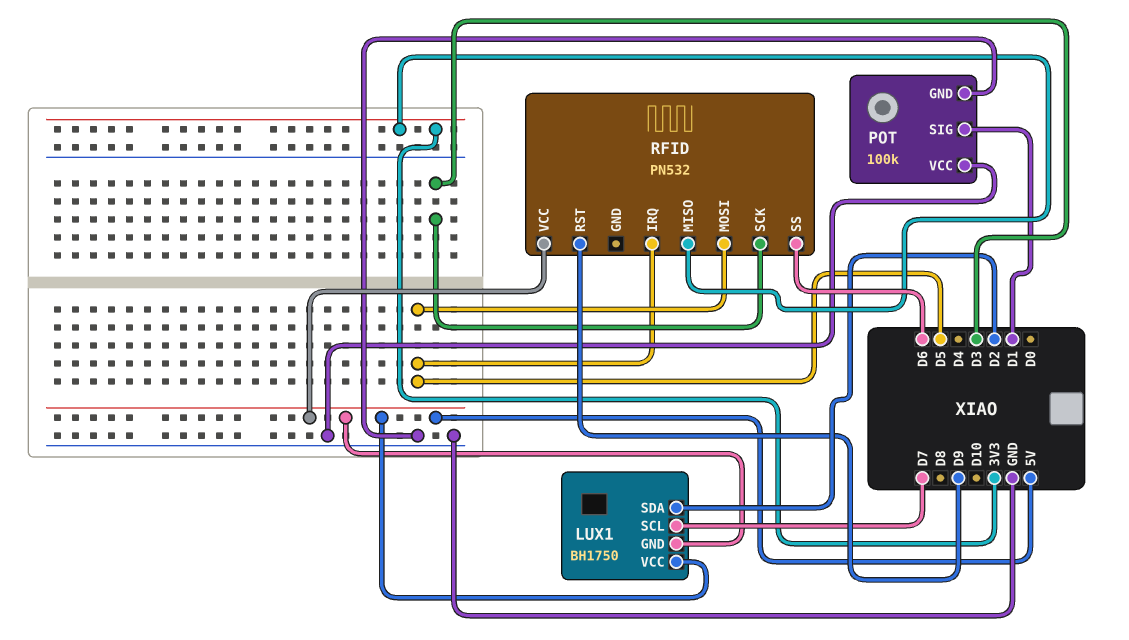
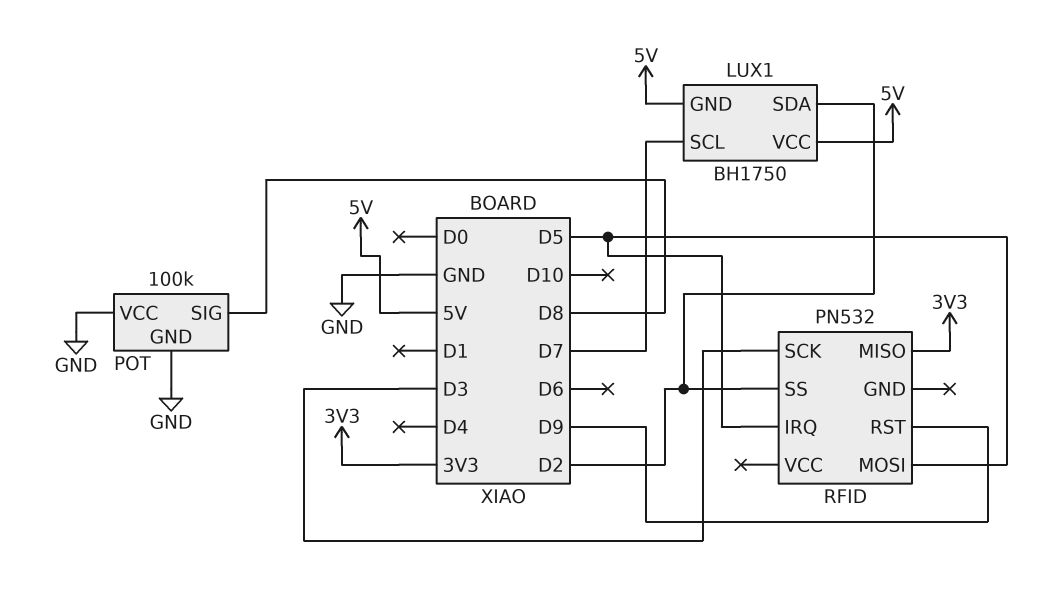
POT pin SIG: D1 -> D8
RFID pin SS: D6 -> D2
RFID pin VCC: 5V -> none

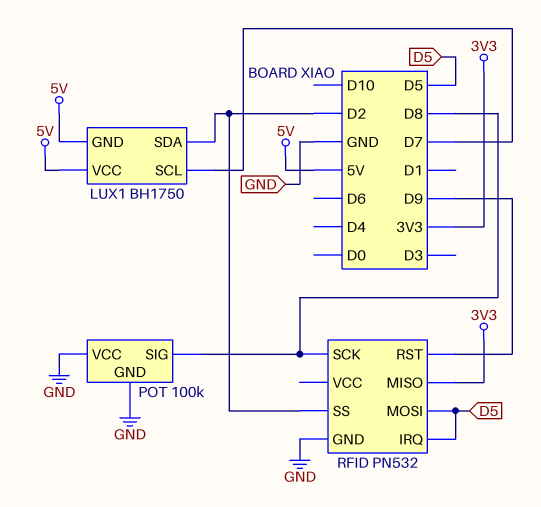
RFID pin GND: none -> GND
RFID pin SCK: D3 -> D8

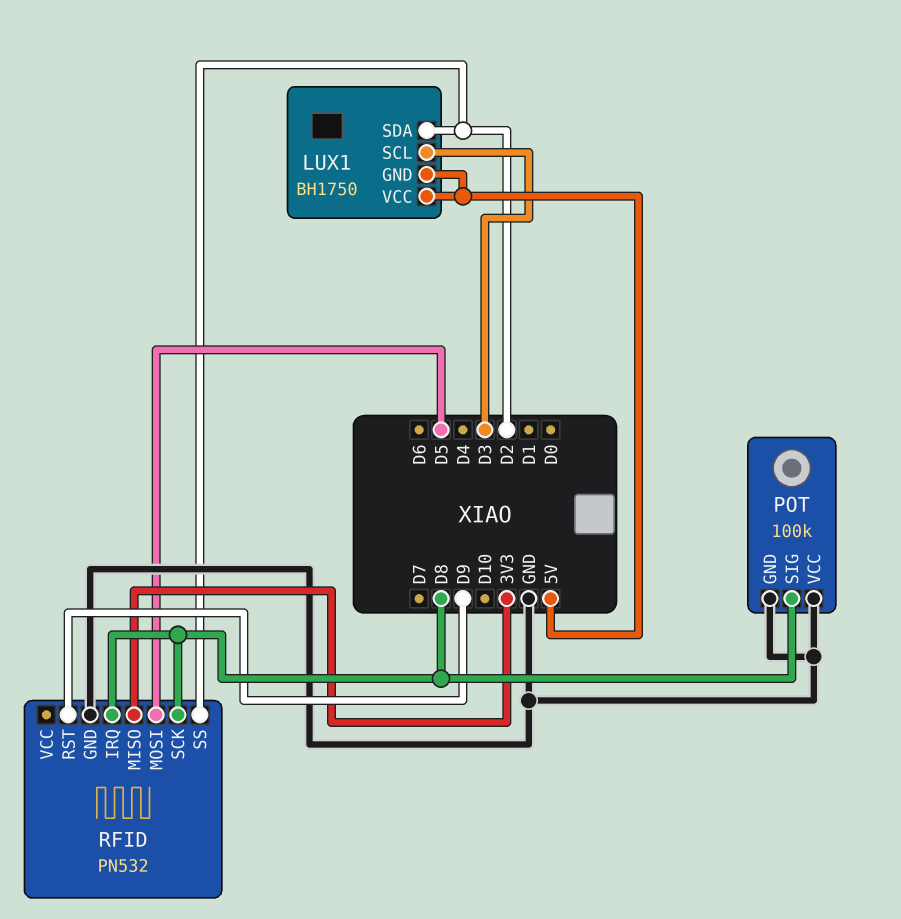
LUX1 pin SCL: D7 -> D3
RFID pin IRQ: D5 -> D8

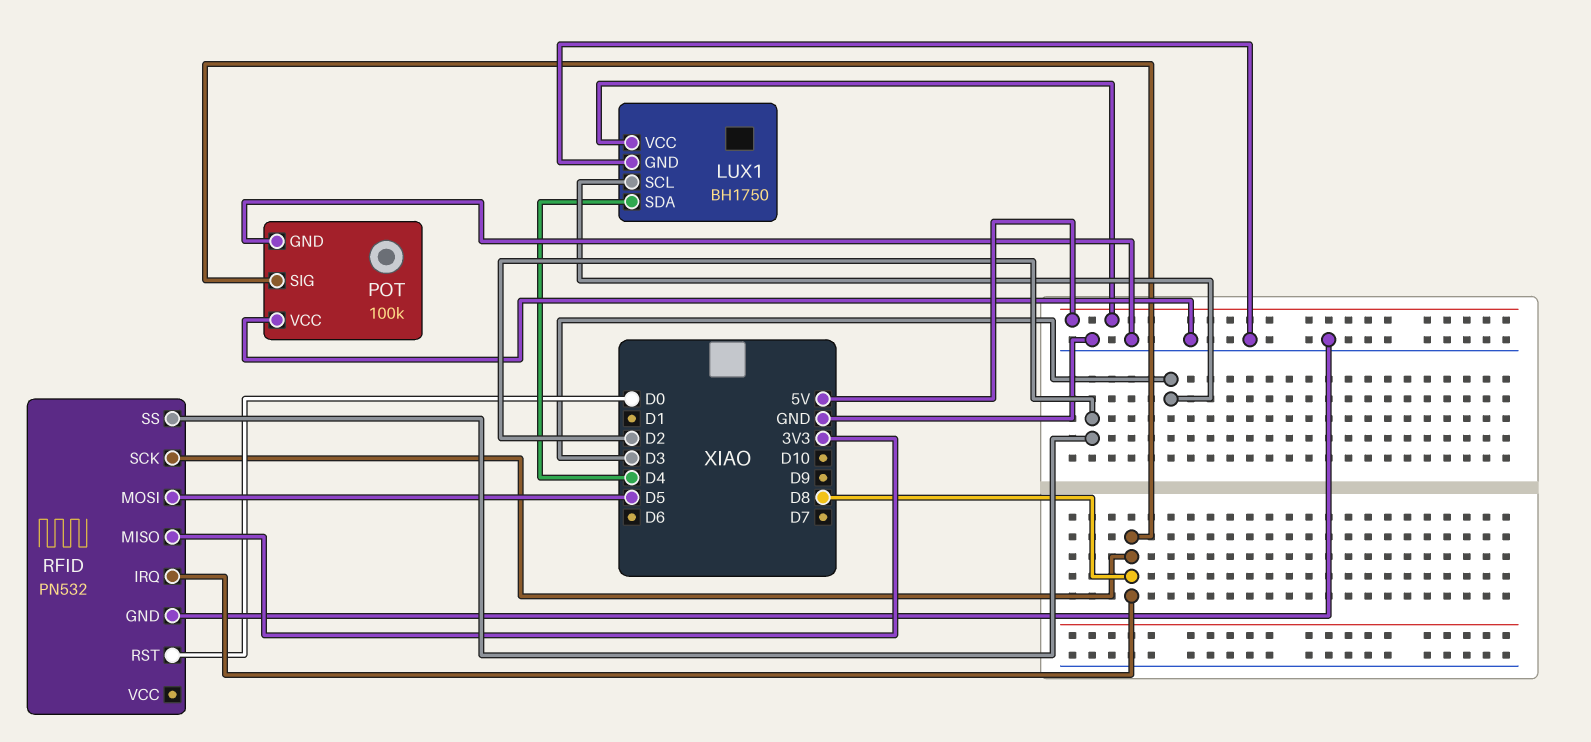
LUX1 pin GND: 5V -> GND
LUX1 pin SDA: D2 -> D4
RFID pin RST: D9 -> D0

